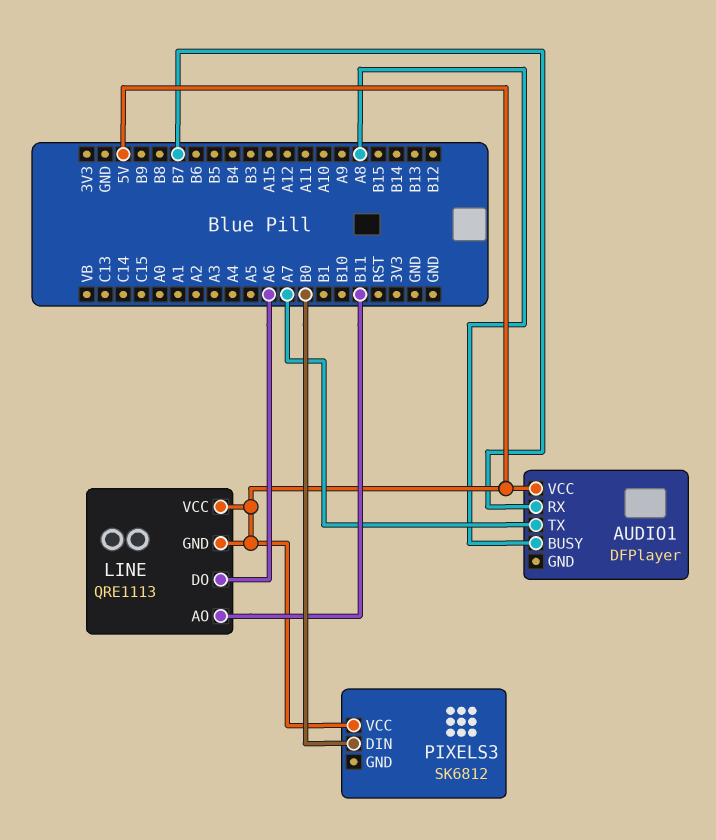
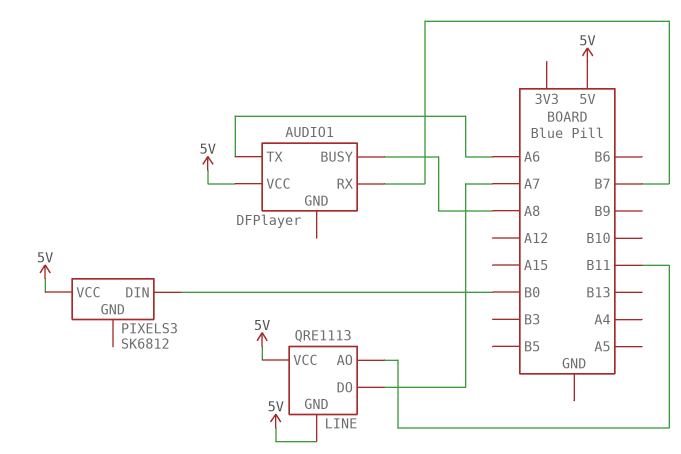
AUDIO1 pin TX: A7 -> A6
LINE pin DO: A6 -> A7

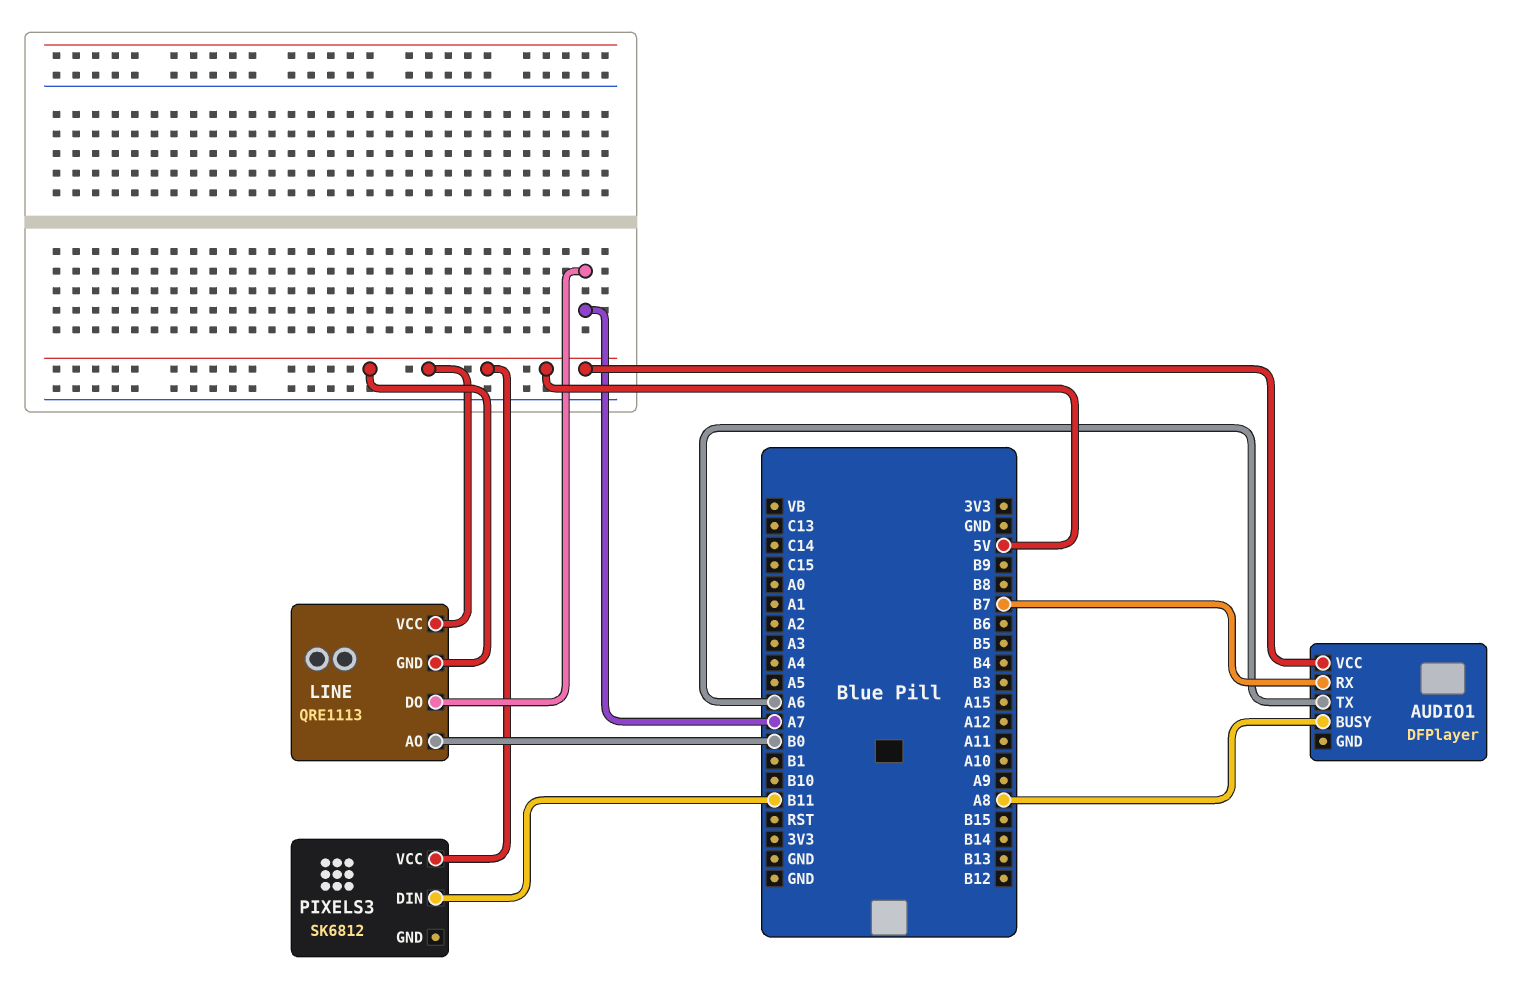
LINE pin AO: B11 -> B0
PIXELS3 pin DIN: B0 -> B11

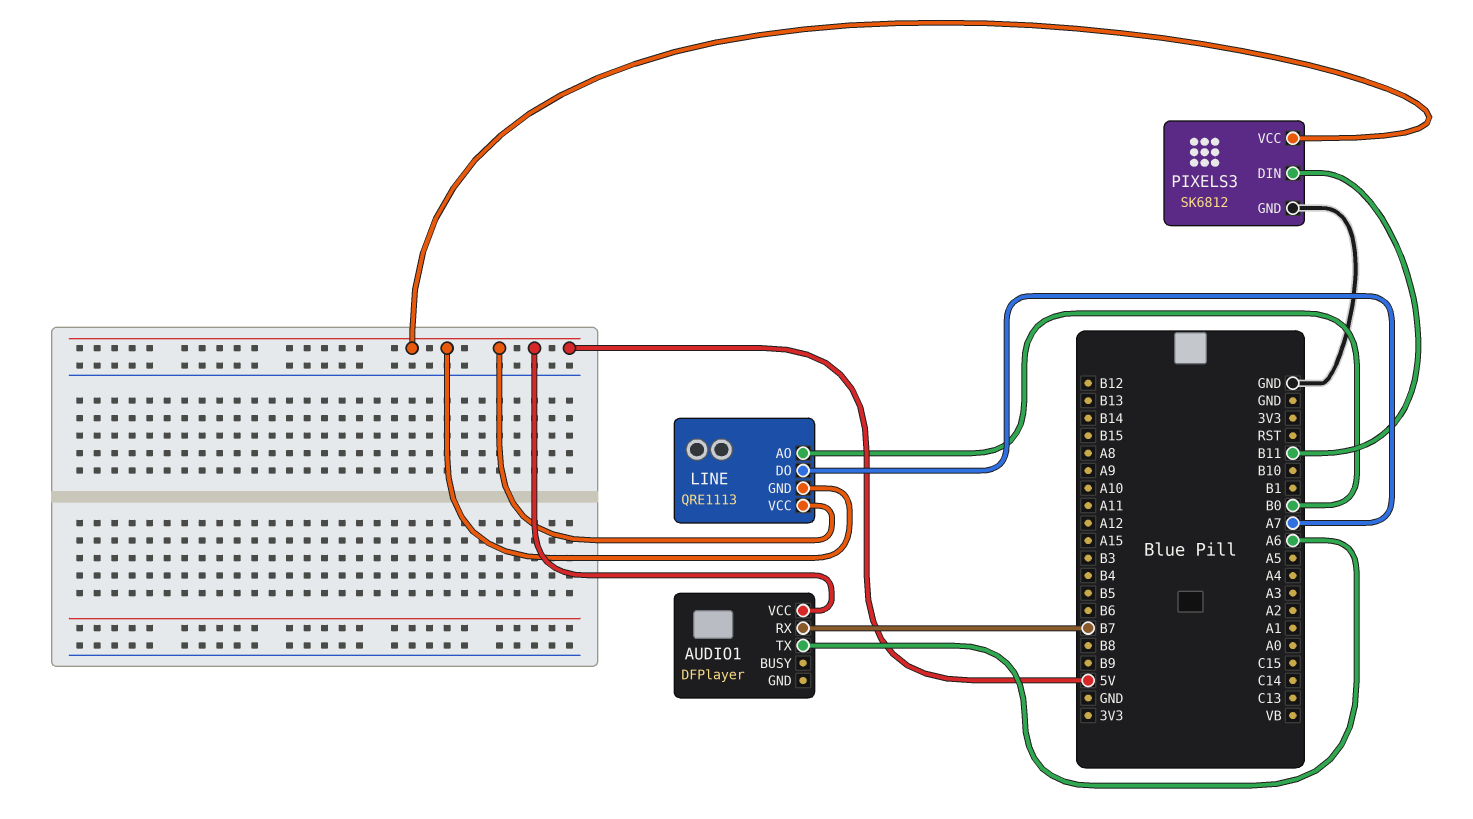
AUDIO1 pin BUSY: A8 -> none
PIXELS3 pin GND: none -> GND

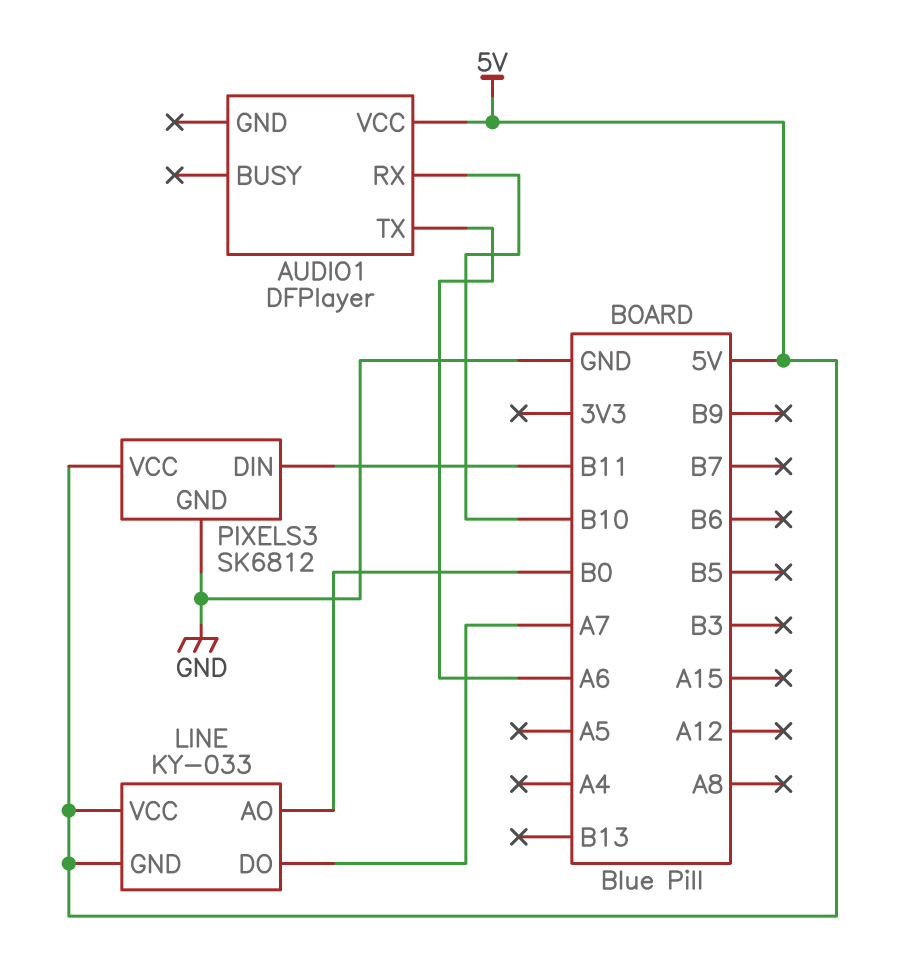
AUDIO1 pin RX: B7 -> B10
LINE: QRE1113 -> KY-033

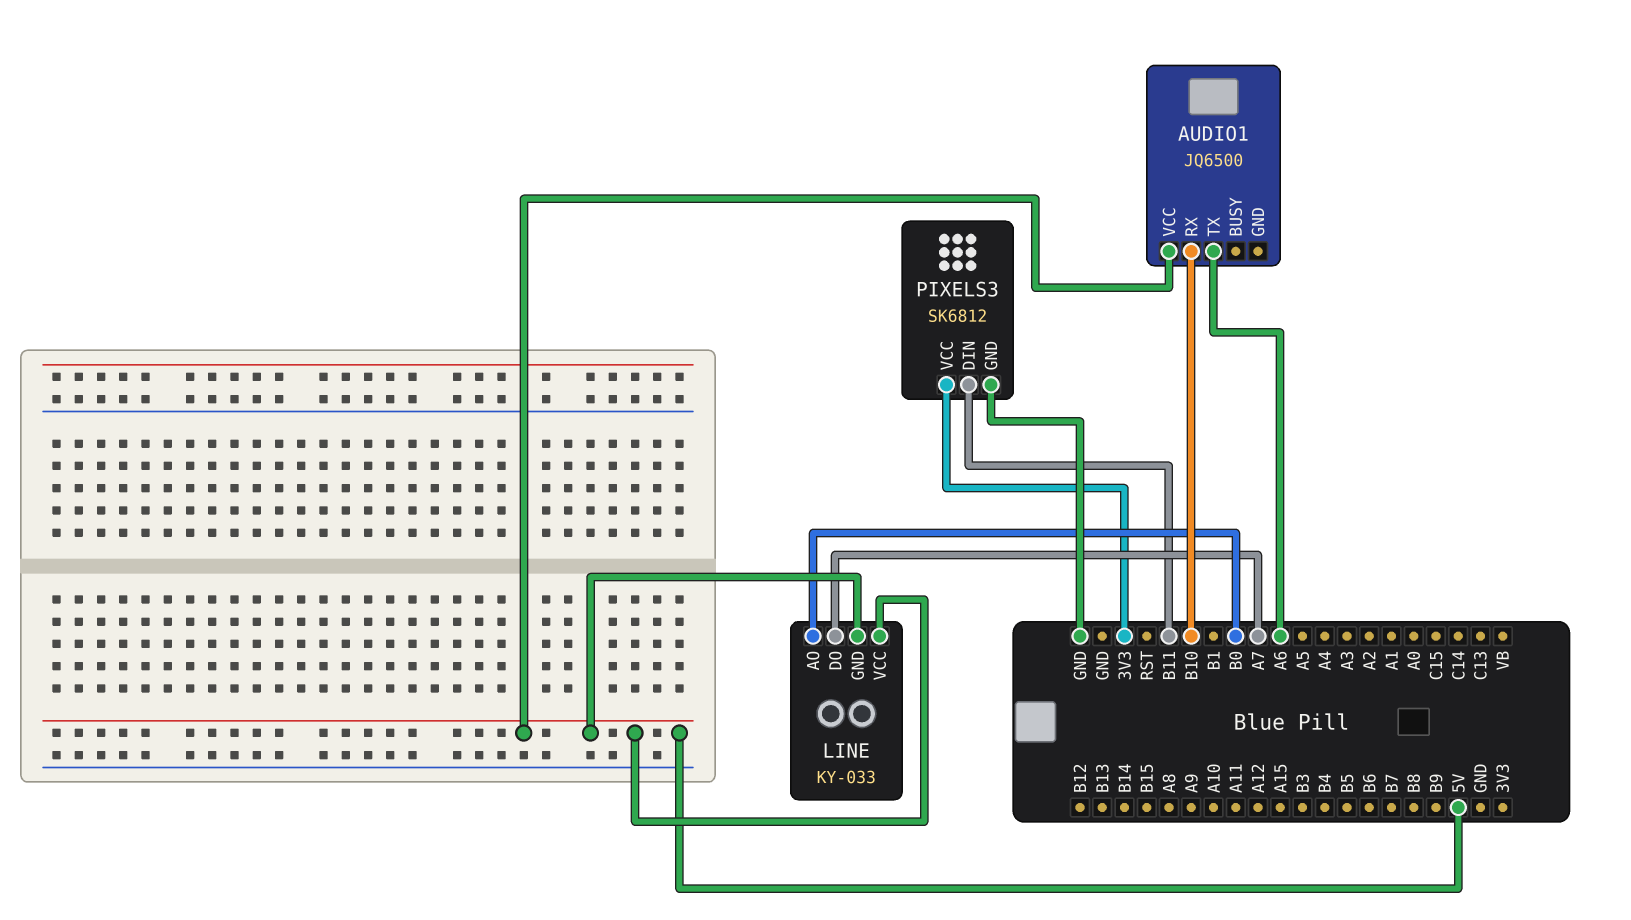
AUDIO1: DFPlayer -> JQ6500
PIXELS3 pin VCC: 5V -> 3V3

